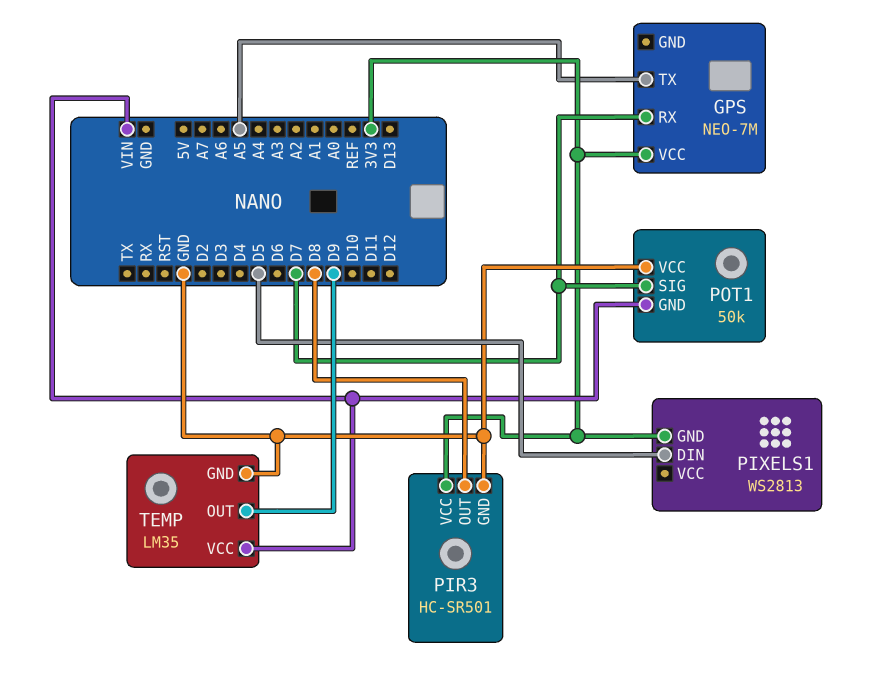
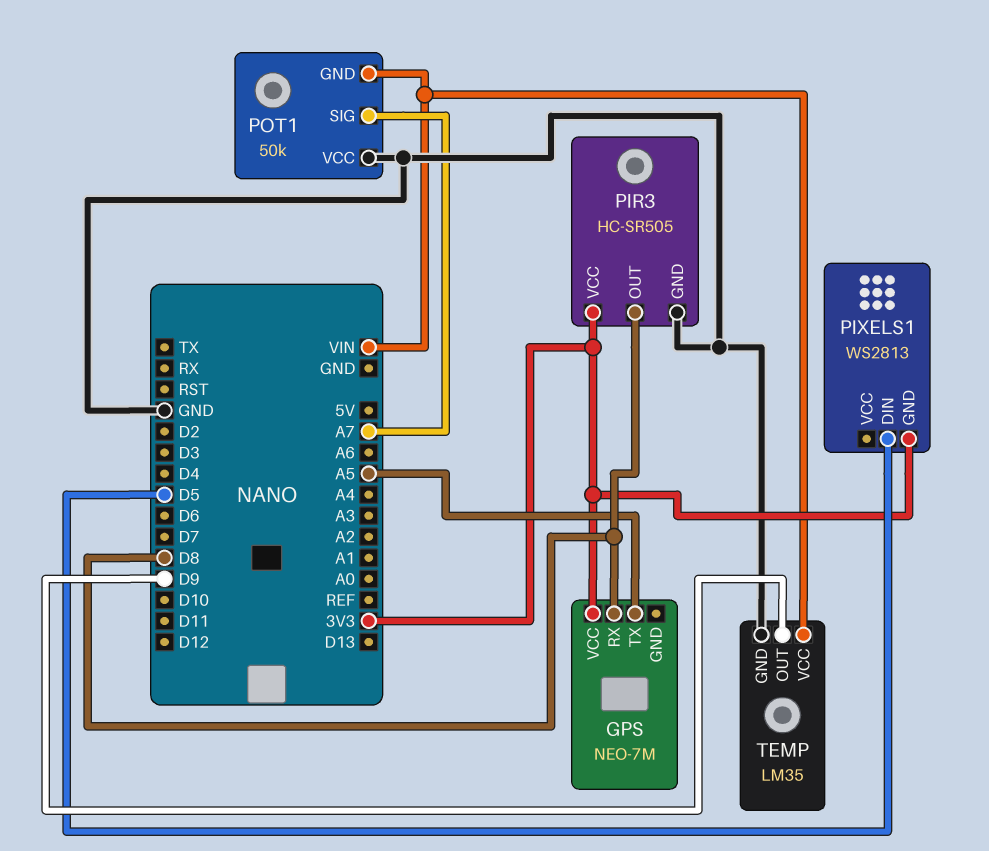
GPS pin RX: D7 -> D8
PIR3: HC-SR501 -> HC-SR505
POT1 pin SIG: D7 -> A7

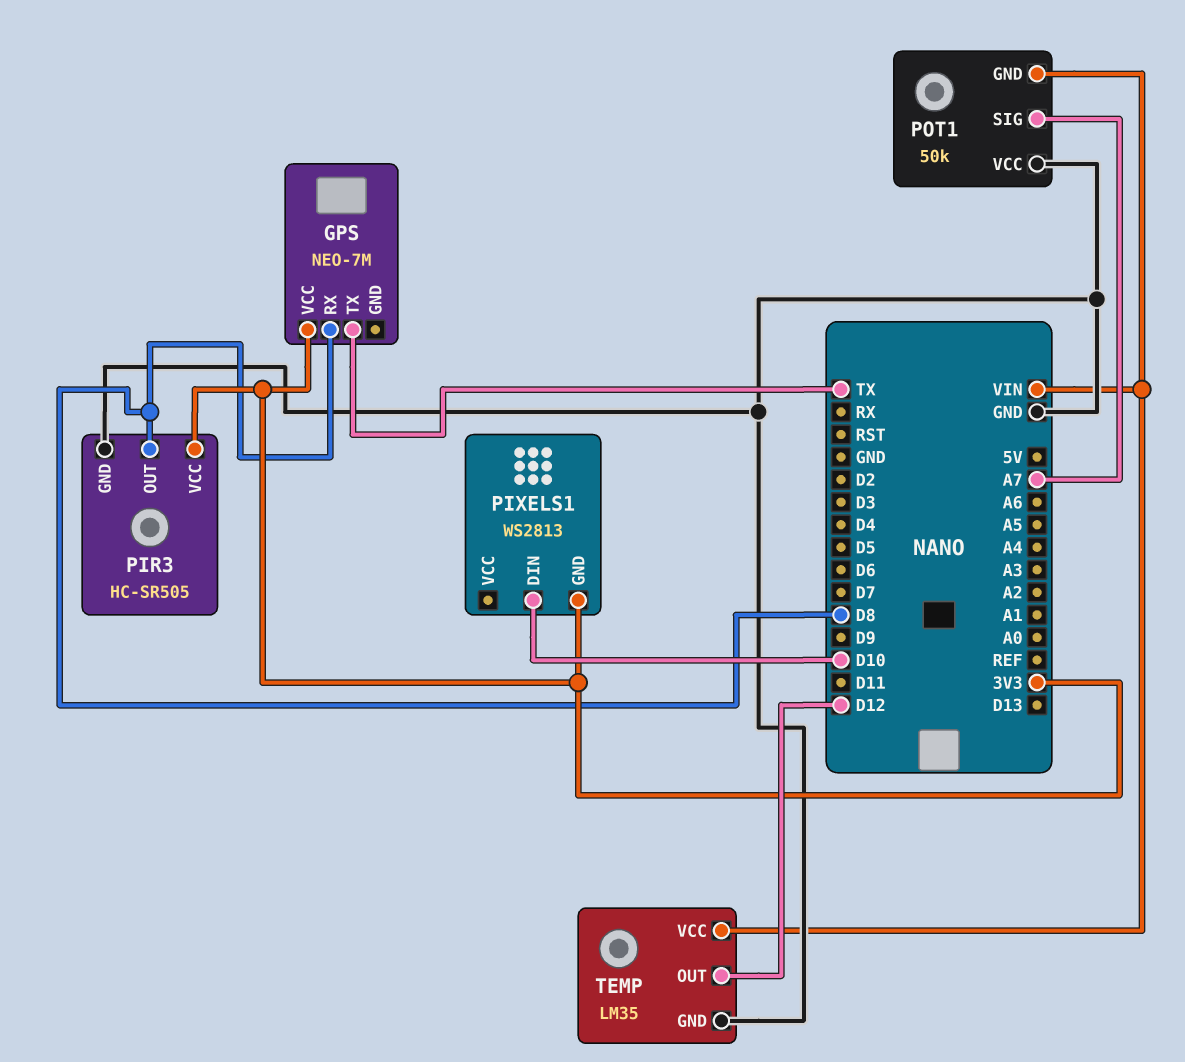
GPS pin TX: A5 -> TX
PIXELS1 pin DIN: D5 -> D10
TEMP pin OUT: D9 -> D12

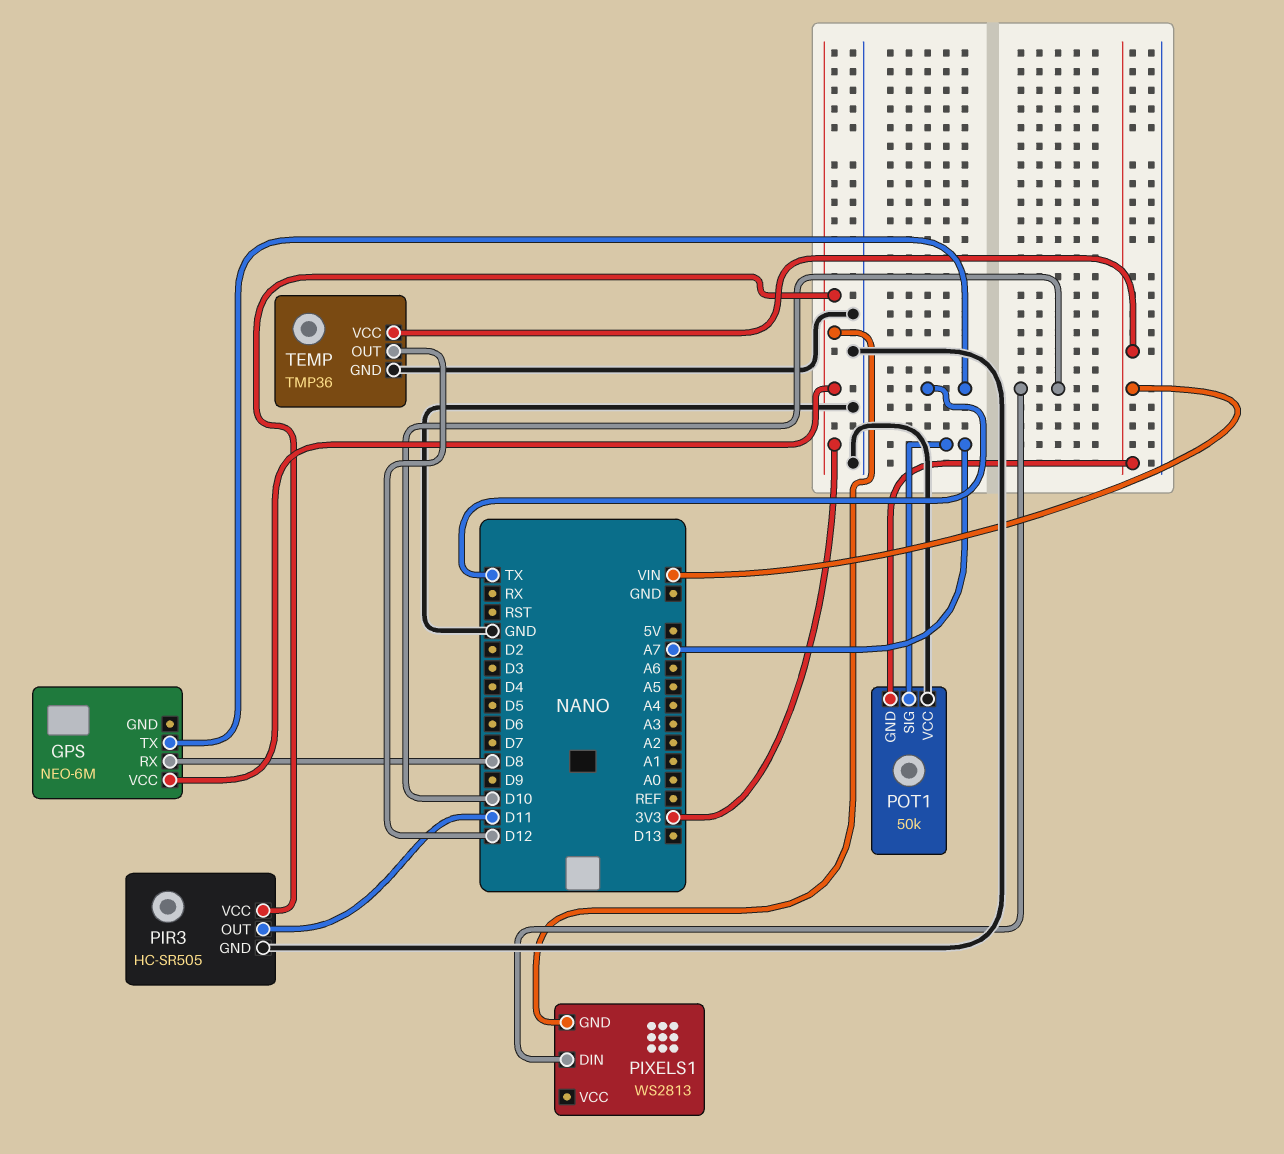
GPS: NEO-7M -> NEO-6M
PIR3 pin OUT: D8 -> D11
TEMP: LM35 -> TMP36

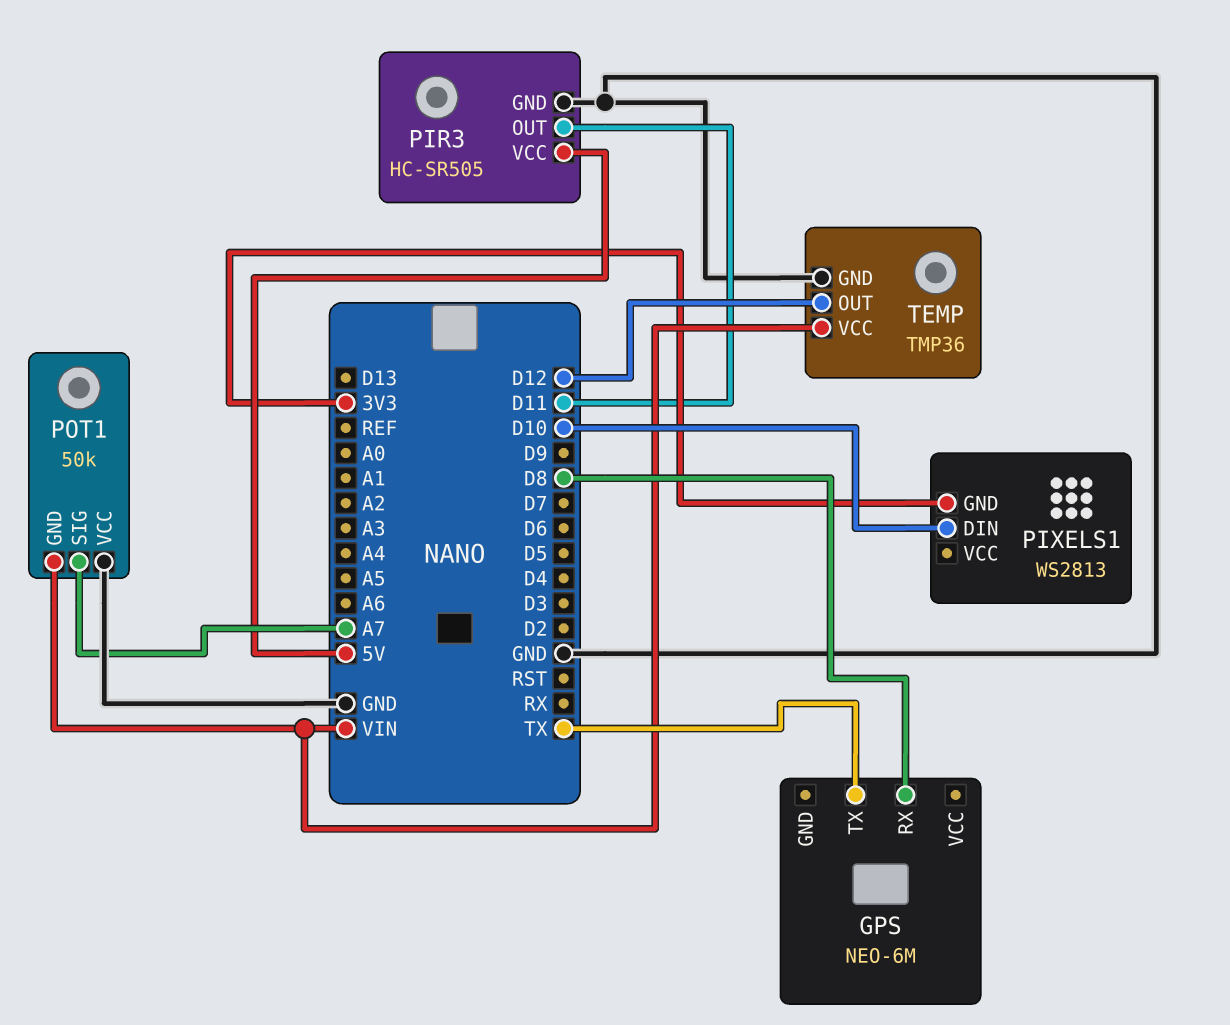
GPS pin VCC: 3V3 -> none
PIR3 pin VCC: 3V3 -> 5V

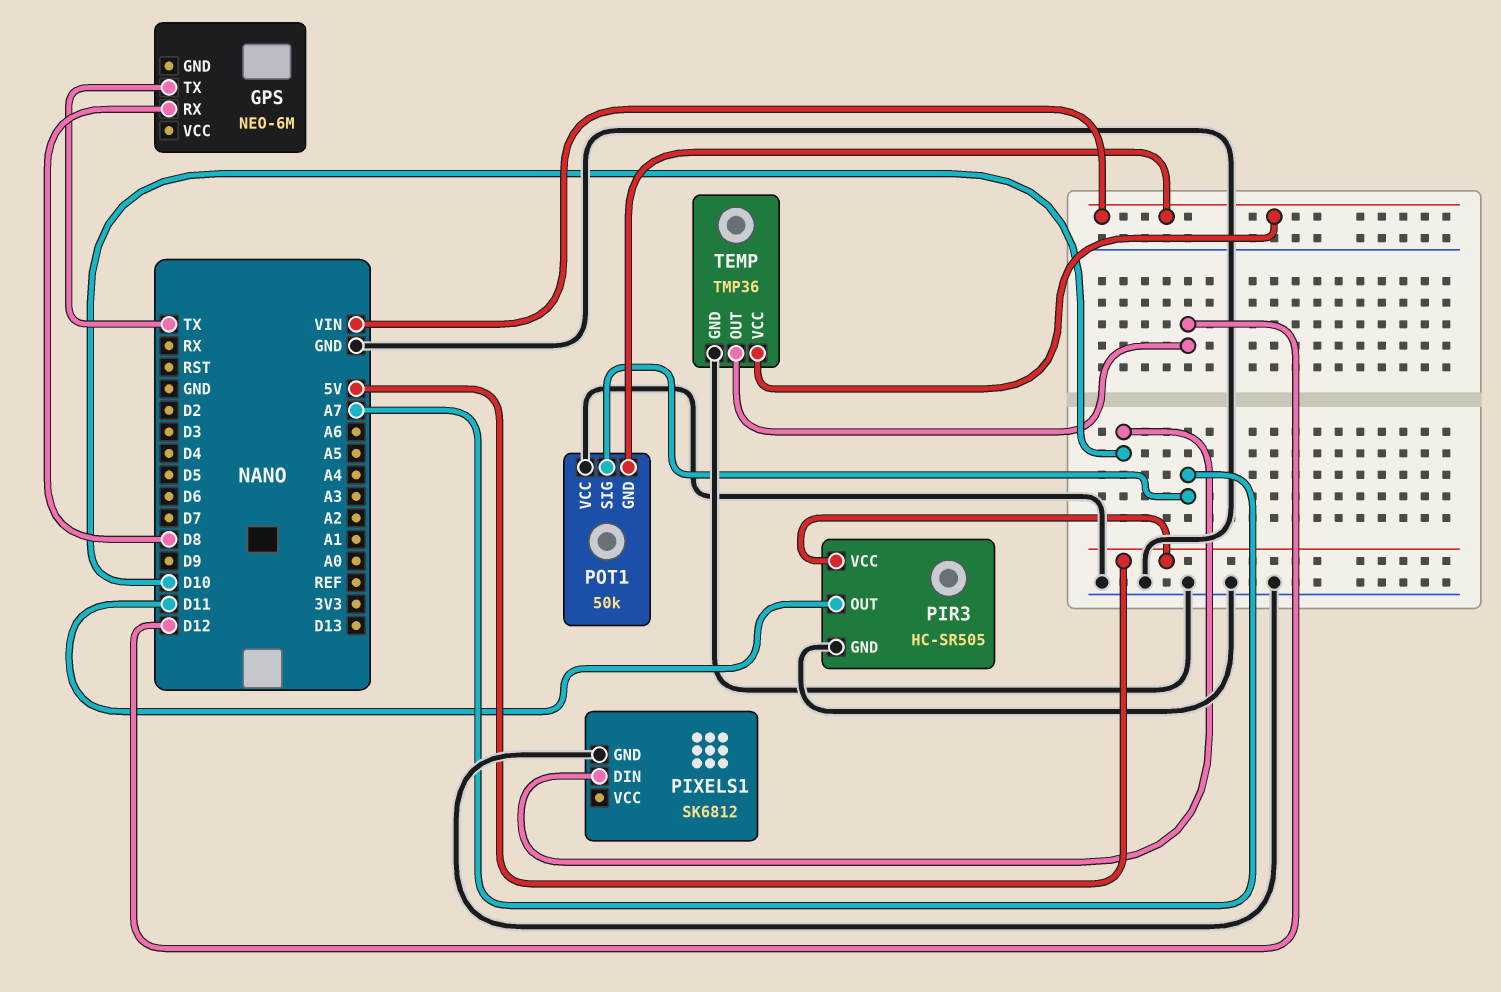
PIXELS1: WS2813 -> SK6812
PIXELS1 pin GND: 3V3 -> GND

